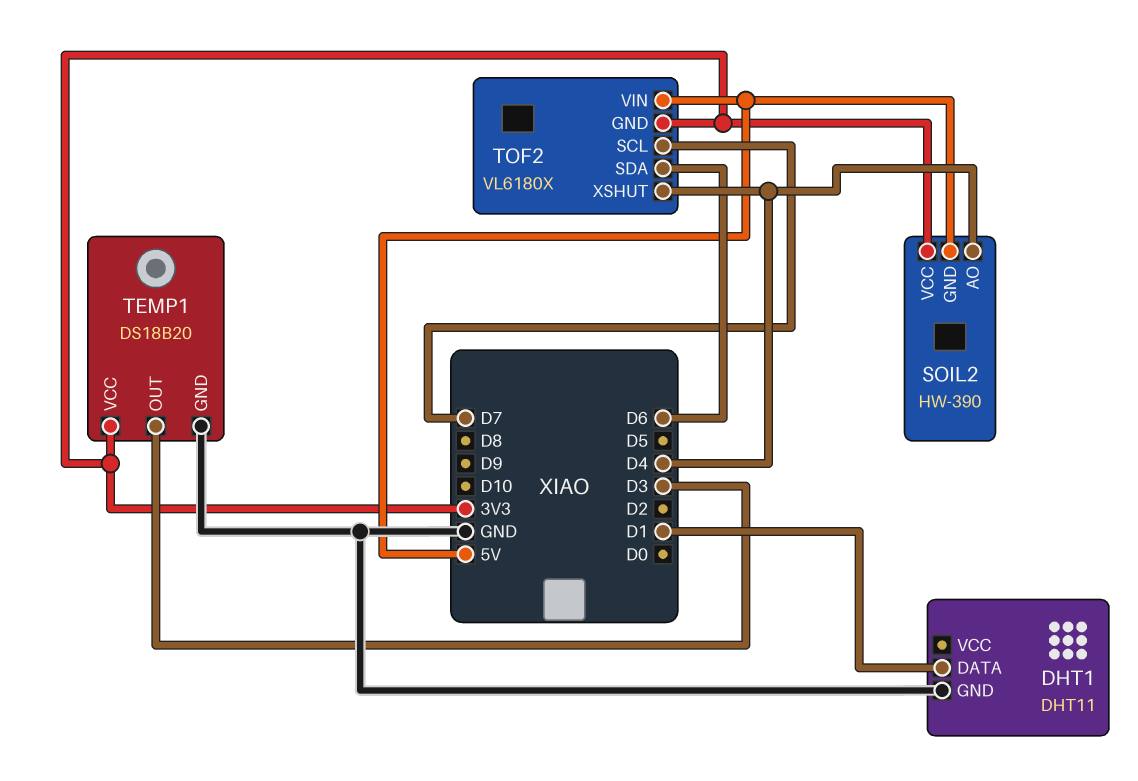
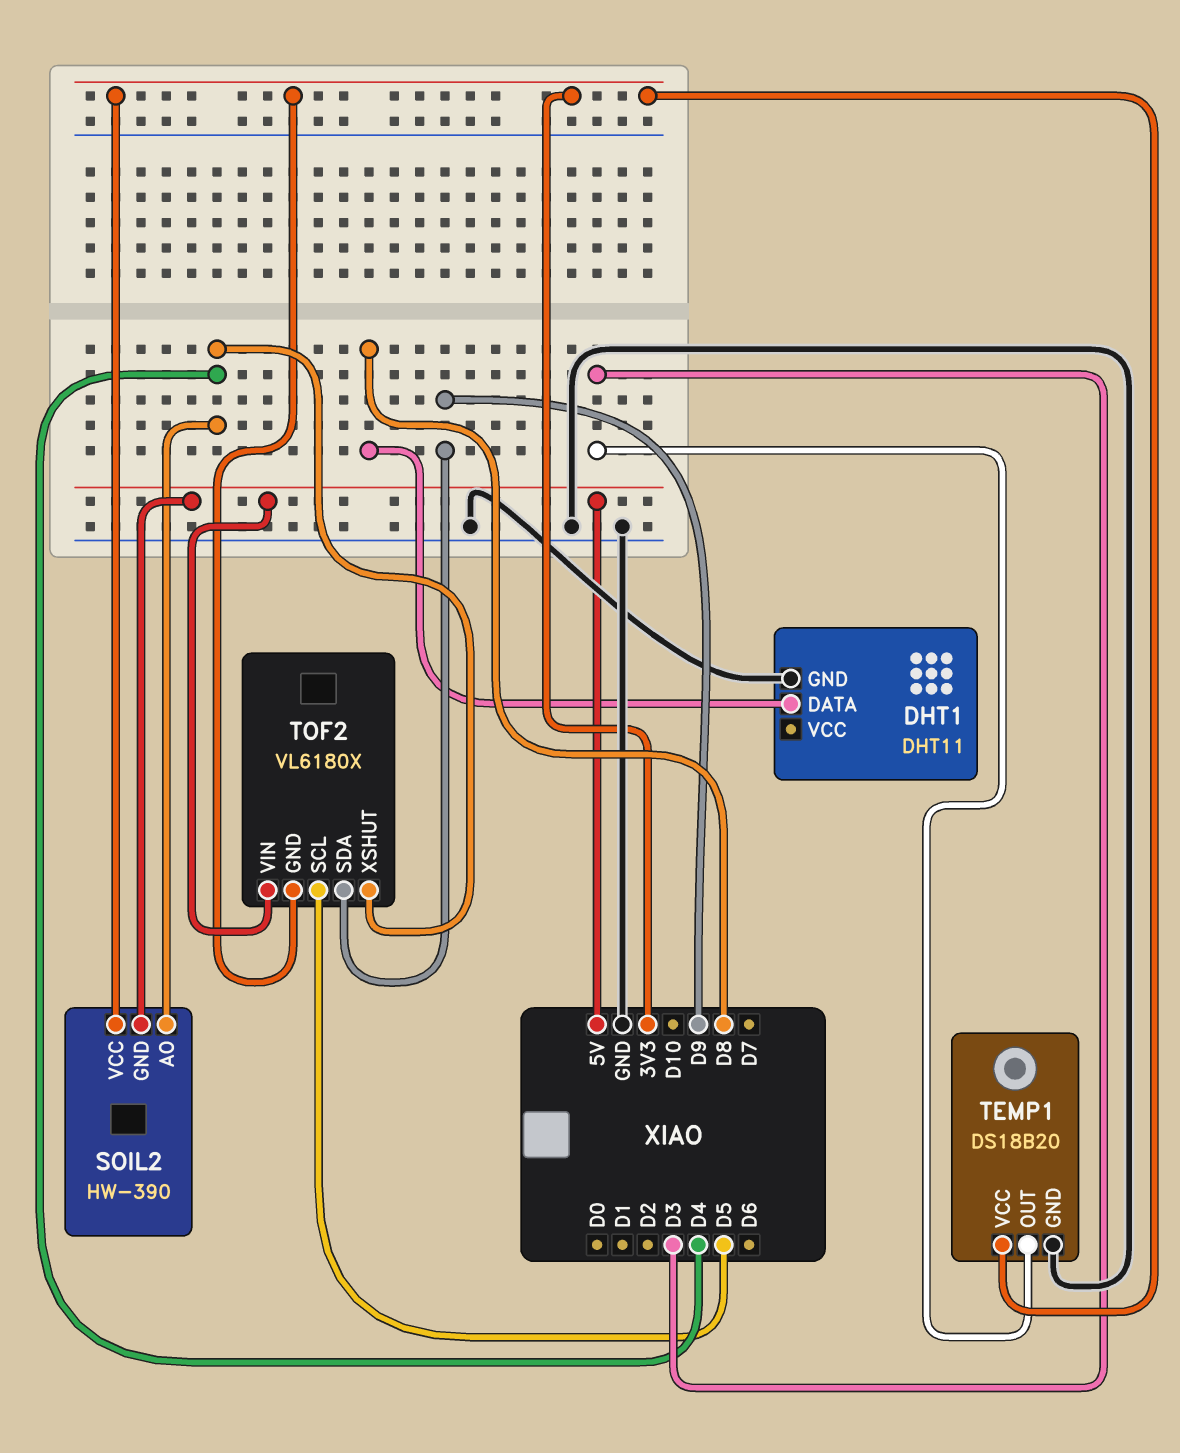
DHT1 pin DATA: D1 -> D8
TOF2 pin SCL: D7 -> D5
TOF2 pin SDA: D6 -> D9

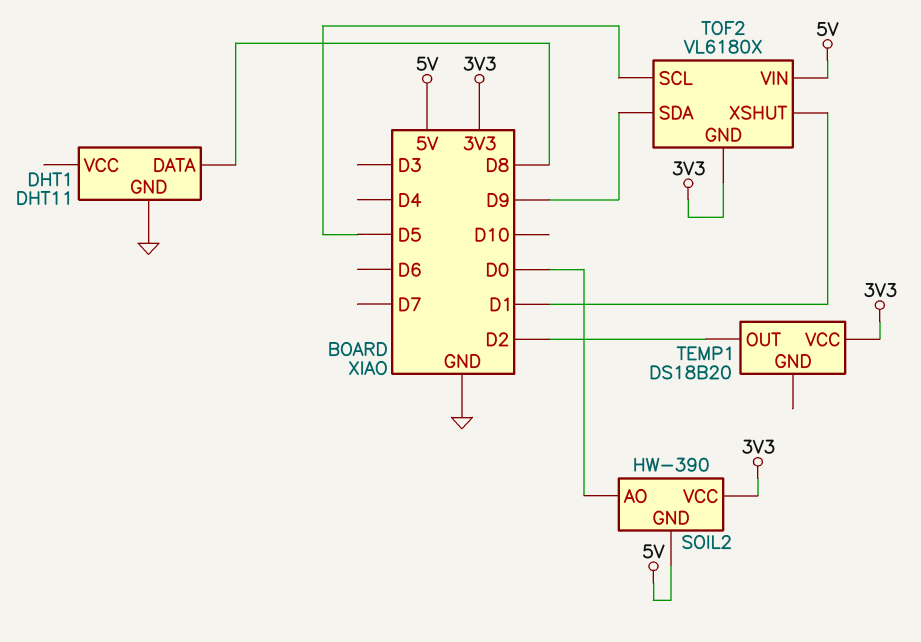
SOIL2 pin AO: D4 -> D0
TEMP1 pin GND: GND -> none
TEMP1 pin OUT: D3 -> D2
TOF2 pin XSHUT: D4 -> D1

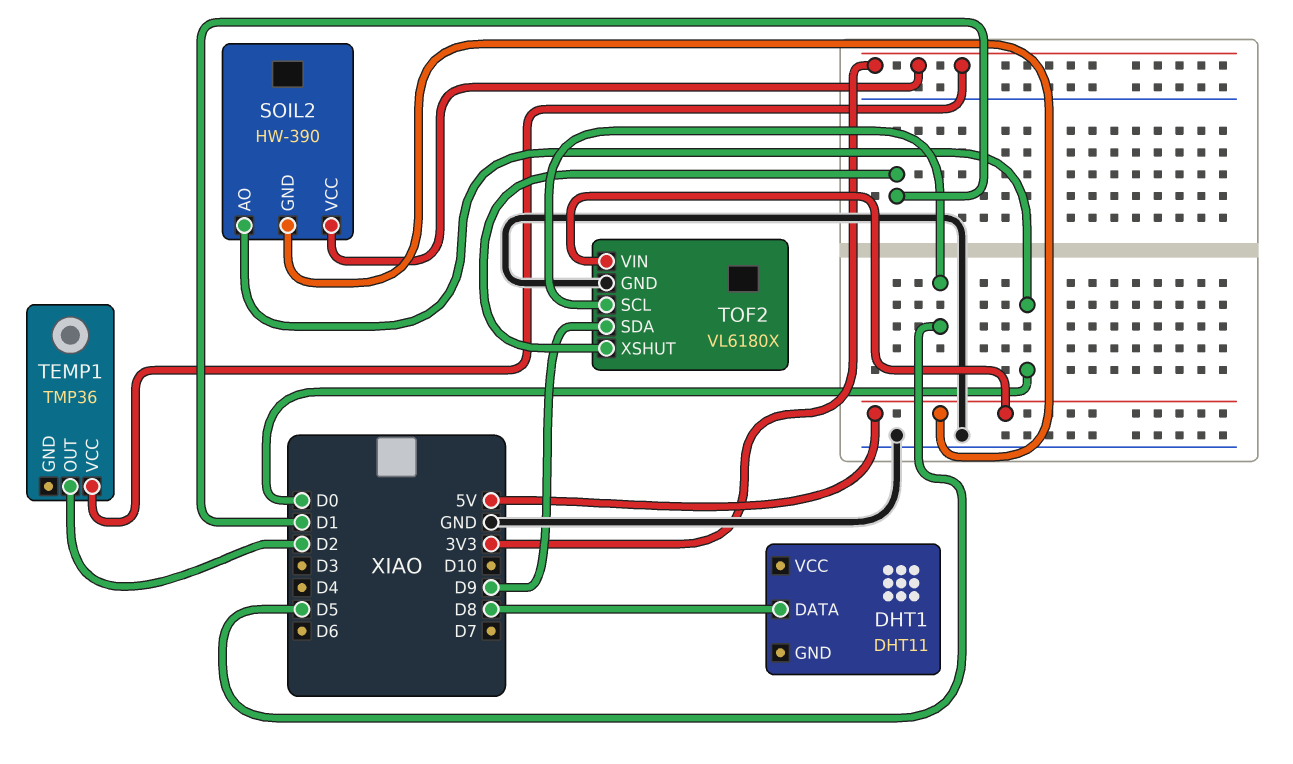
DHT1 pin GND: GND -> none
TEMP1: DS18B20 -> TMP36
TOF2 pin GND: 3V3 -> GND

